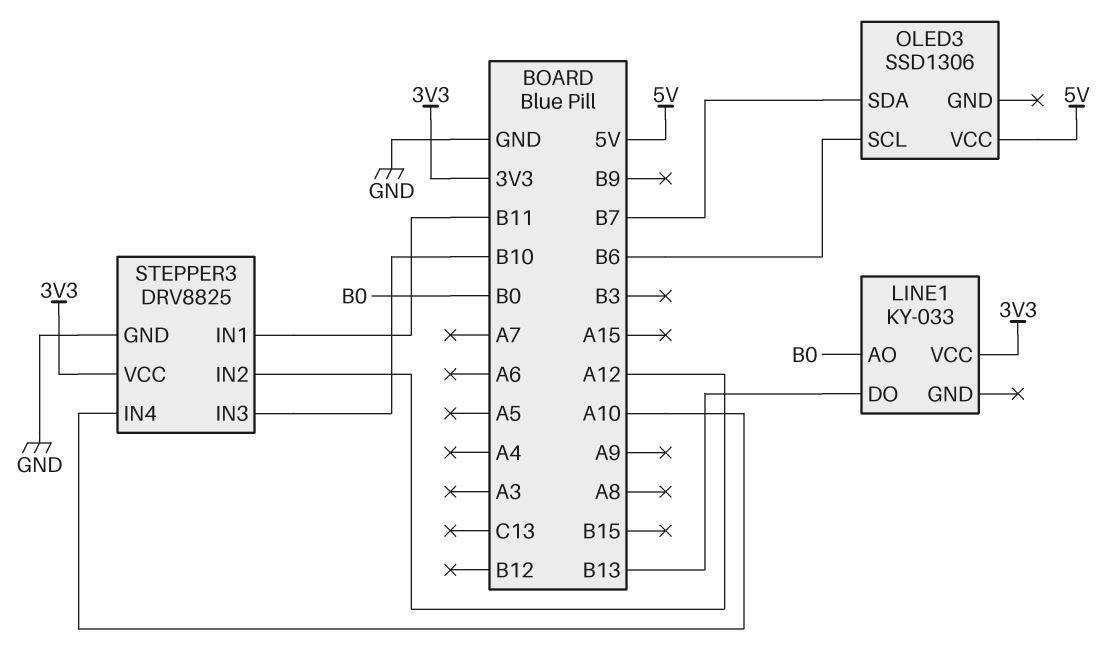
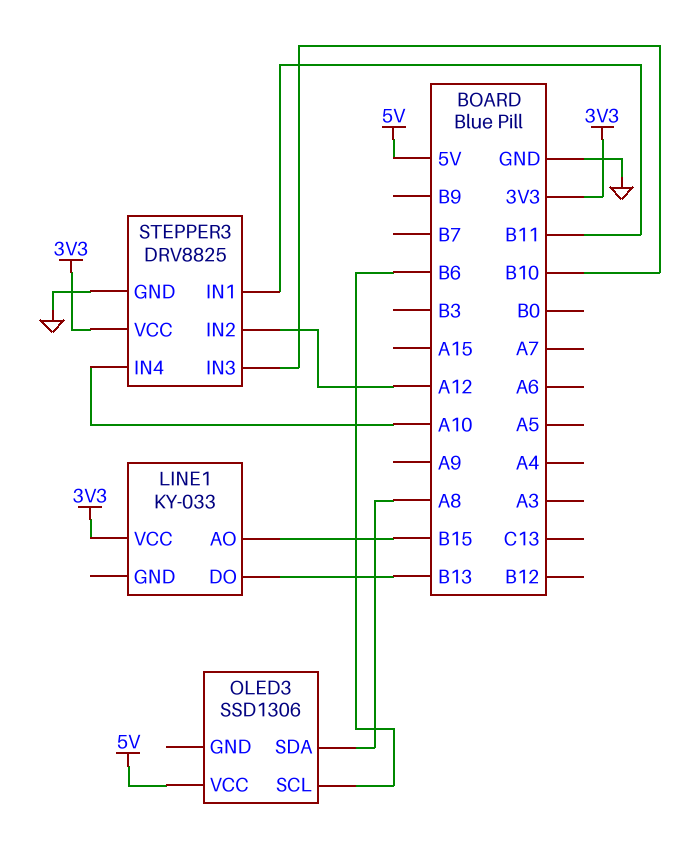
LINE1 pin AO: B0 -> B15
OLED3 pin SDA: B7 -> A8

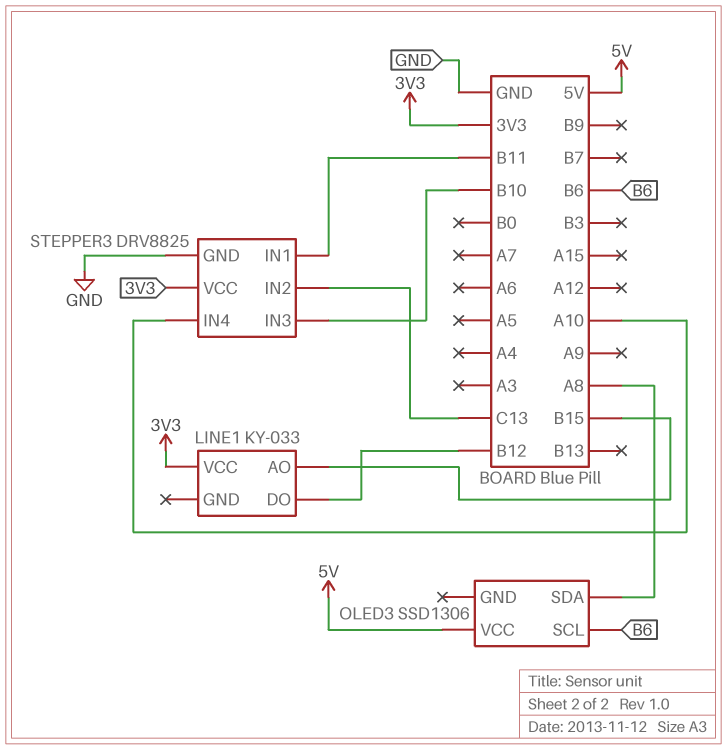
LINE1 pin DO: B13 -> B12
STEPPER3 pin IN2: A12 -> C13

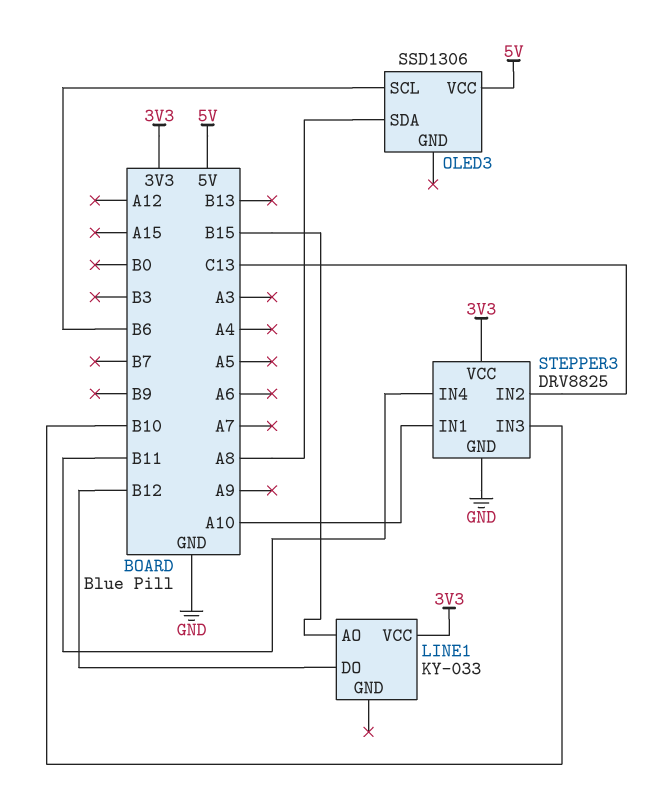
STEPPER3 pin IN1: B11 -> A10
STEPPER3 pin IN4: A10 -> B11

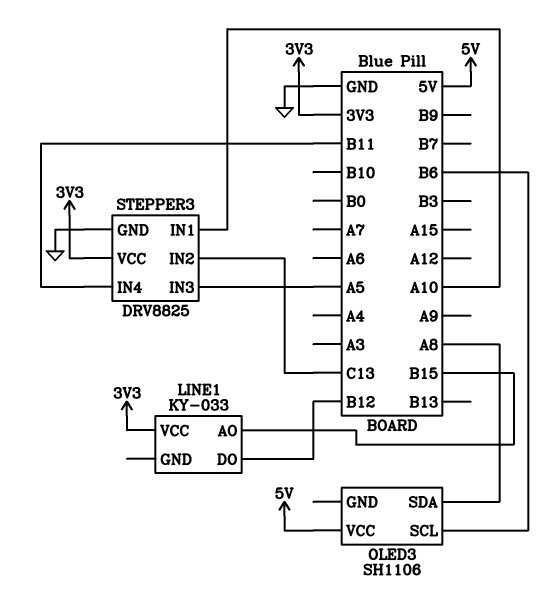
OLED3: SSD1306 -> SH1106
STEPPER3 pin IN3: B10 -> A5

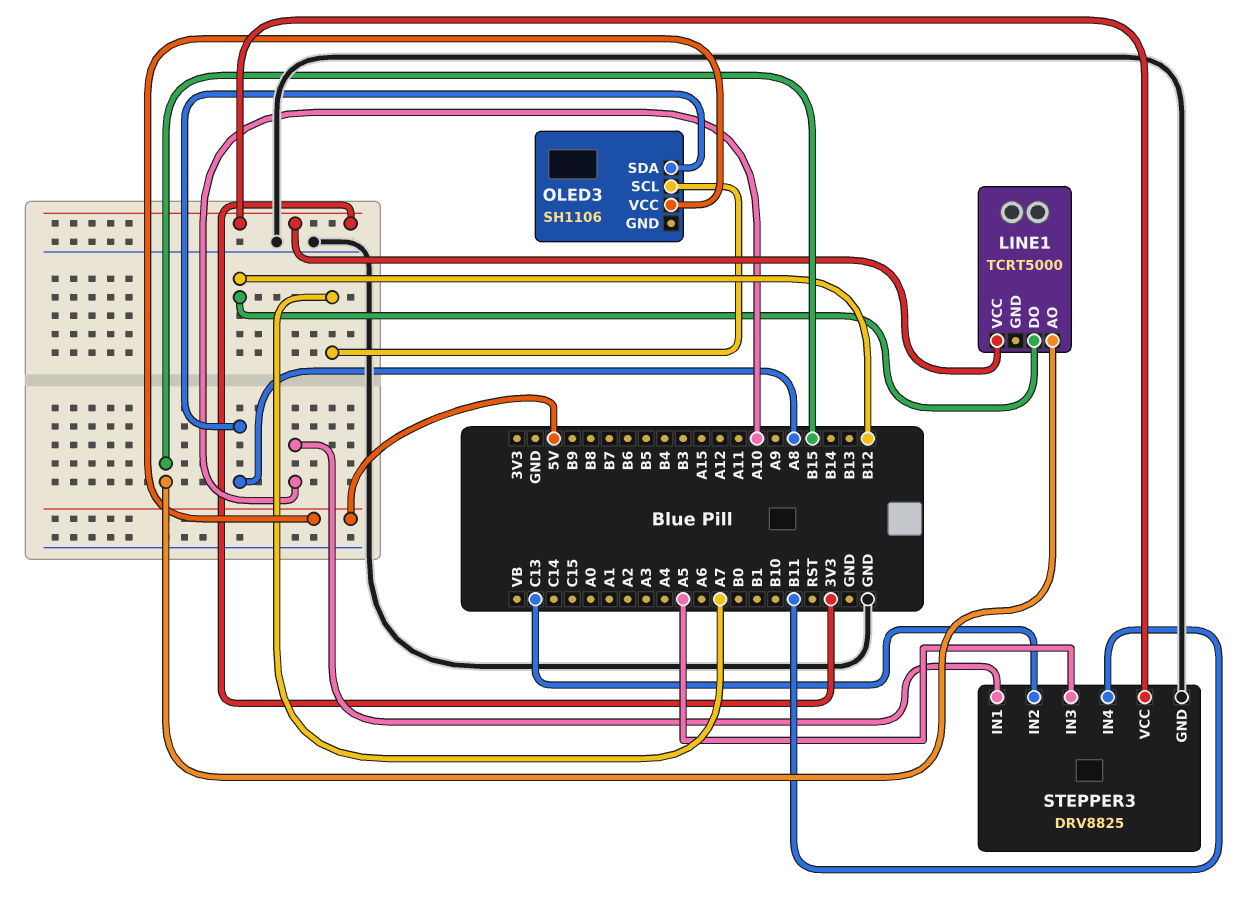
LINE1: KY-033 -> TCRT5000
OLED3 pin SCL: B6 -> A7

